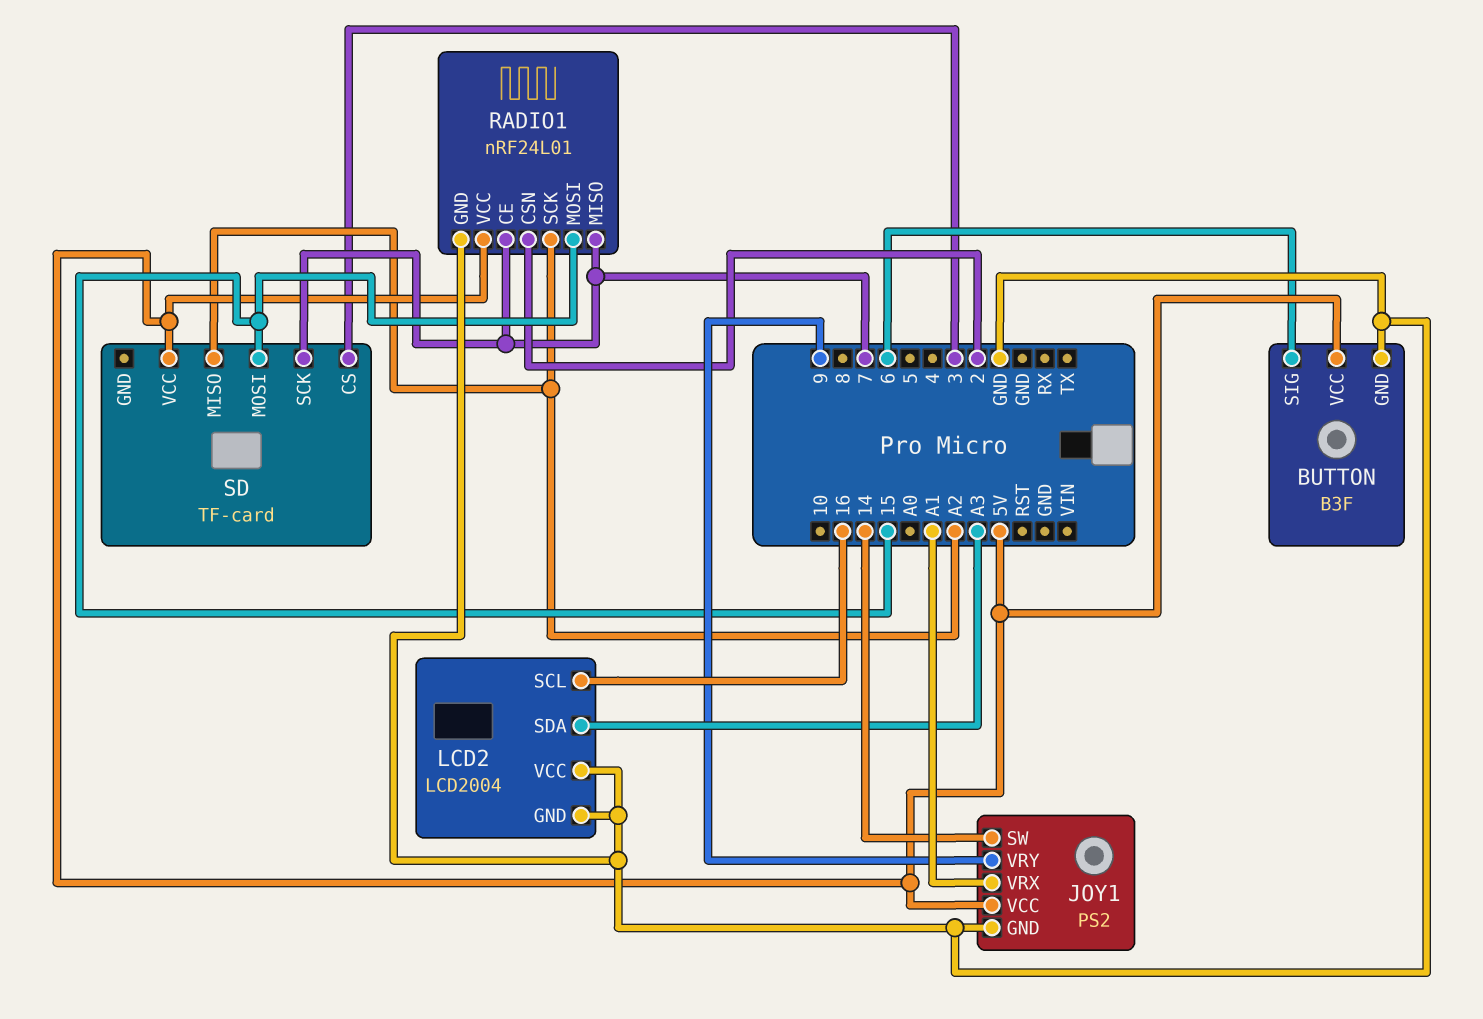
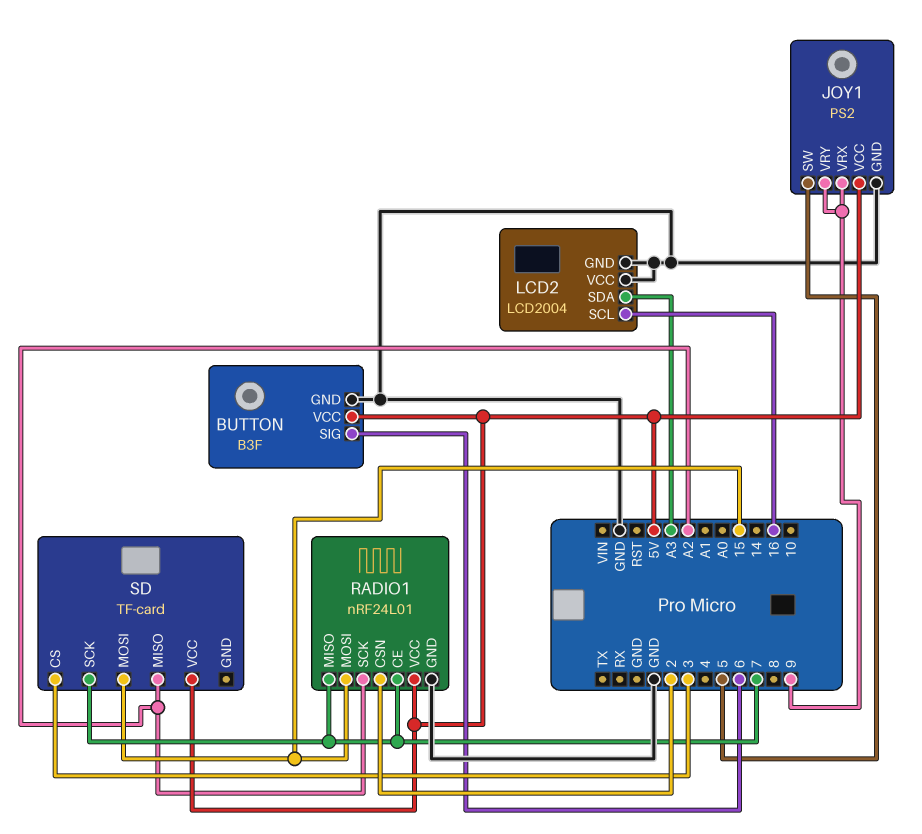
JOY1 pin SW: 14 -> 5
JOY1 pin VRX: A1 -> 9

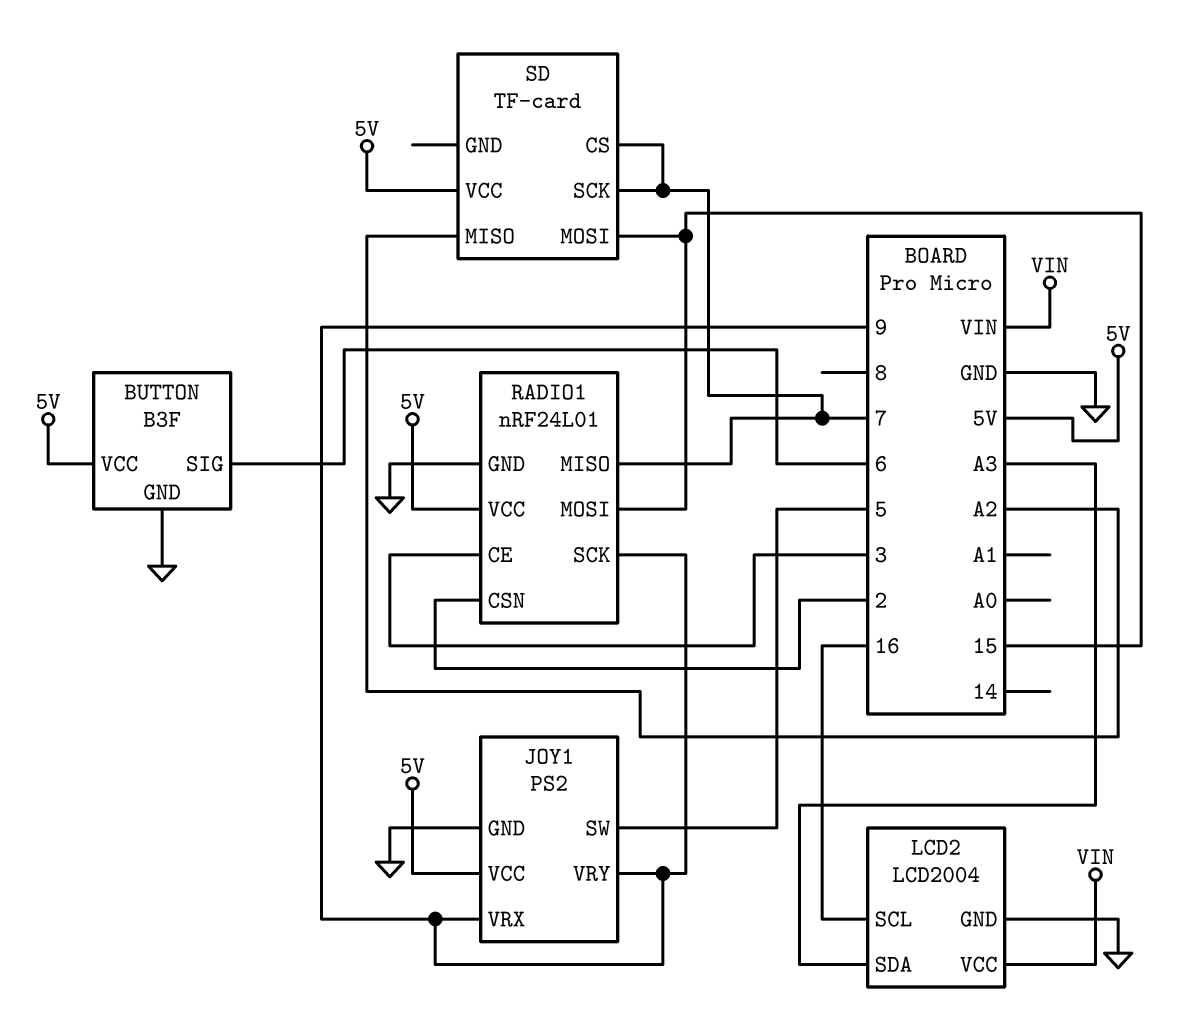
LCD2 pin VCC: GND -> VIN
RADIO1 pin CE: 7 -> 3
RADIO1 pin SCK: A2 -> 9
SD pin CS: 3 -> 7

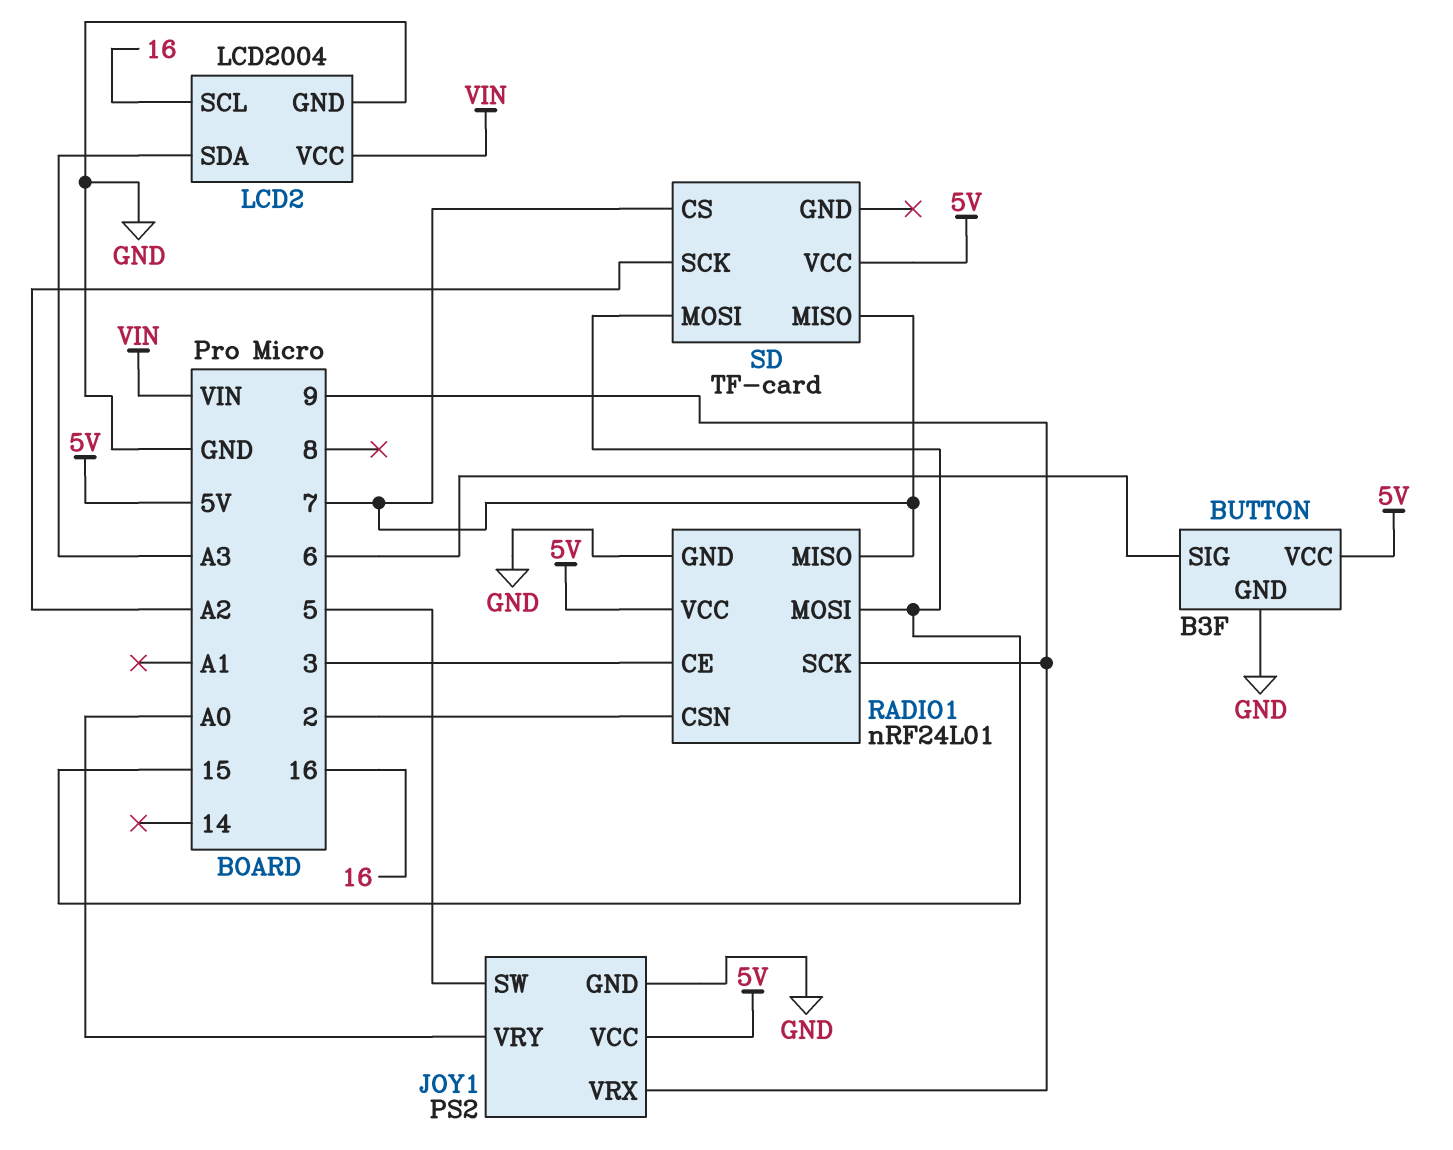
JOY1 pin VRY: 9 -> A0
SD pin MISO: A2 -> 7
SD pin SCK: 7 -> A2

